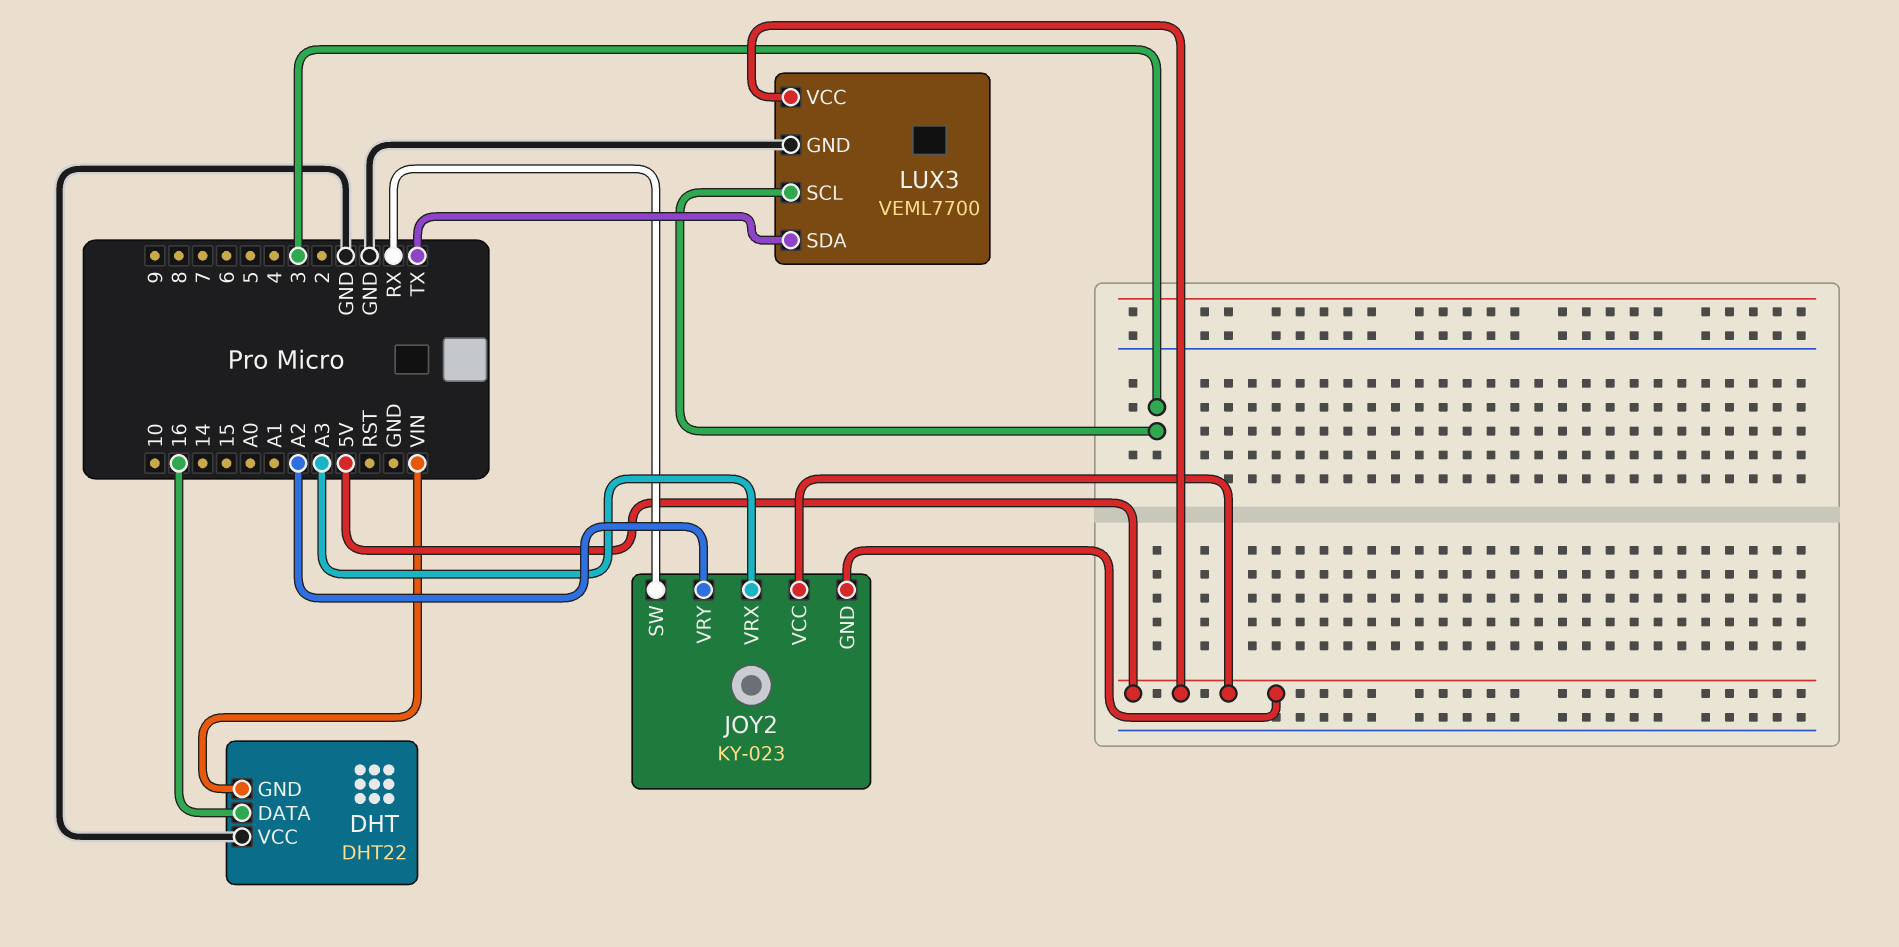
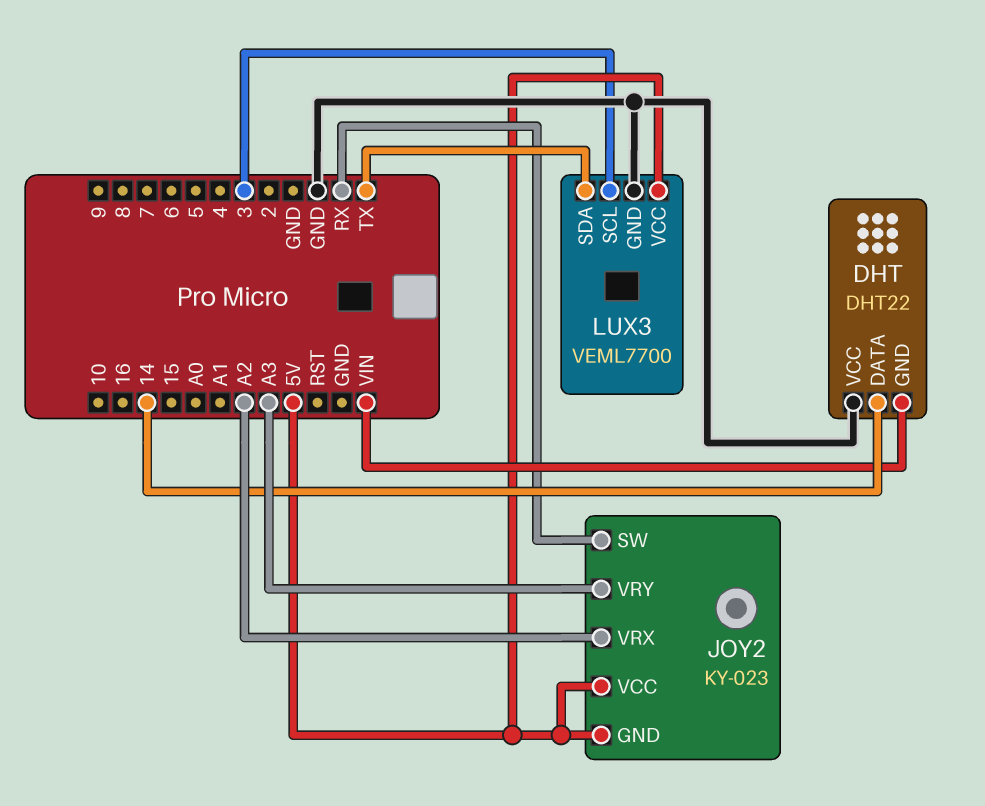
DHT pin DATA: 16 -> 14
JOY2 pin VRX: A3 -> A2
JOY2 pin VRY: A2 -> A3

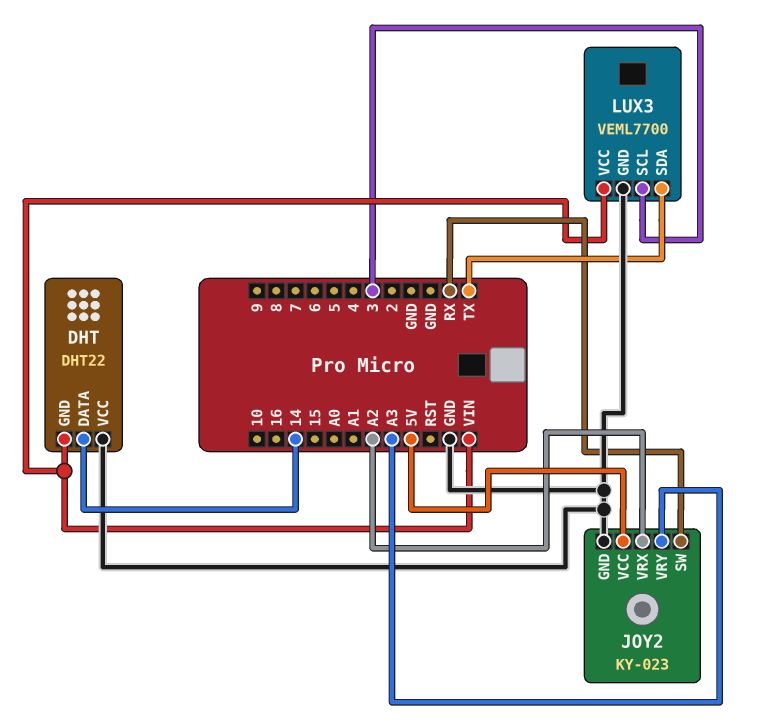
JOY2 pin GND: 5V -> GND
LUX3 pin VCC: 5V -> VIN

